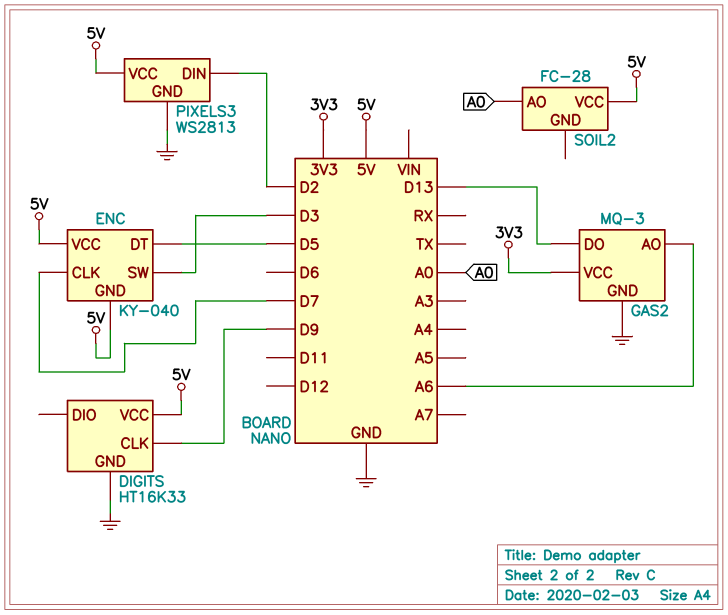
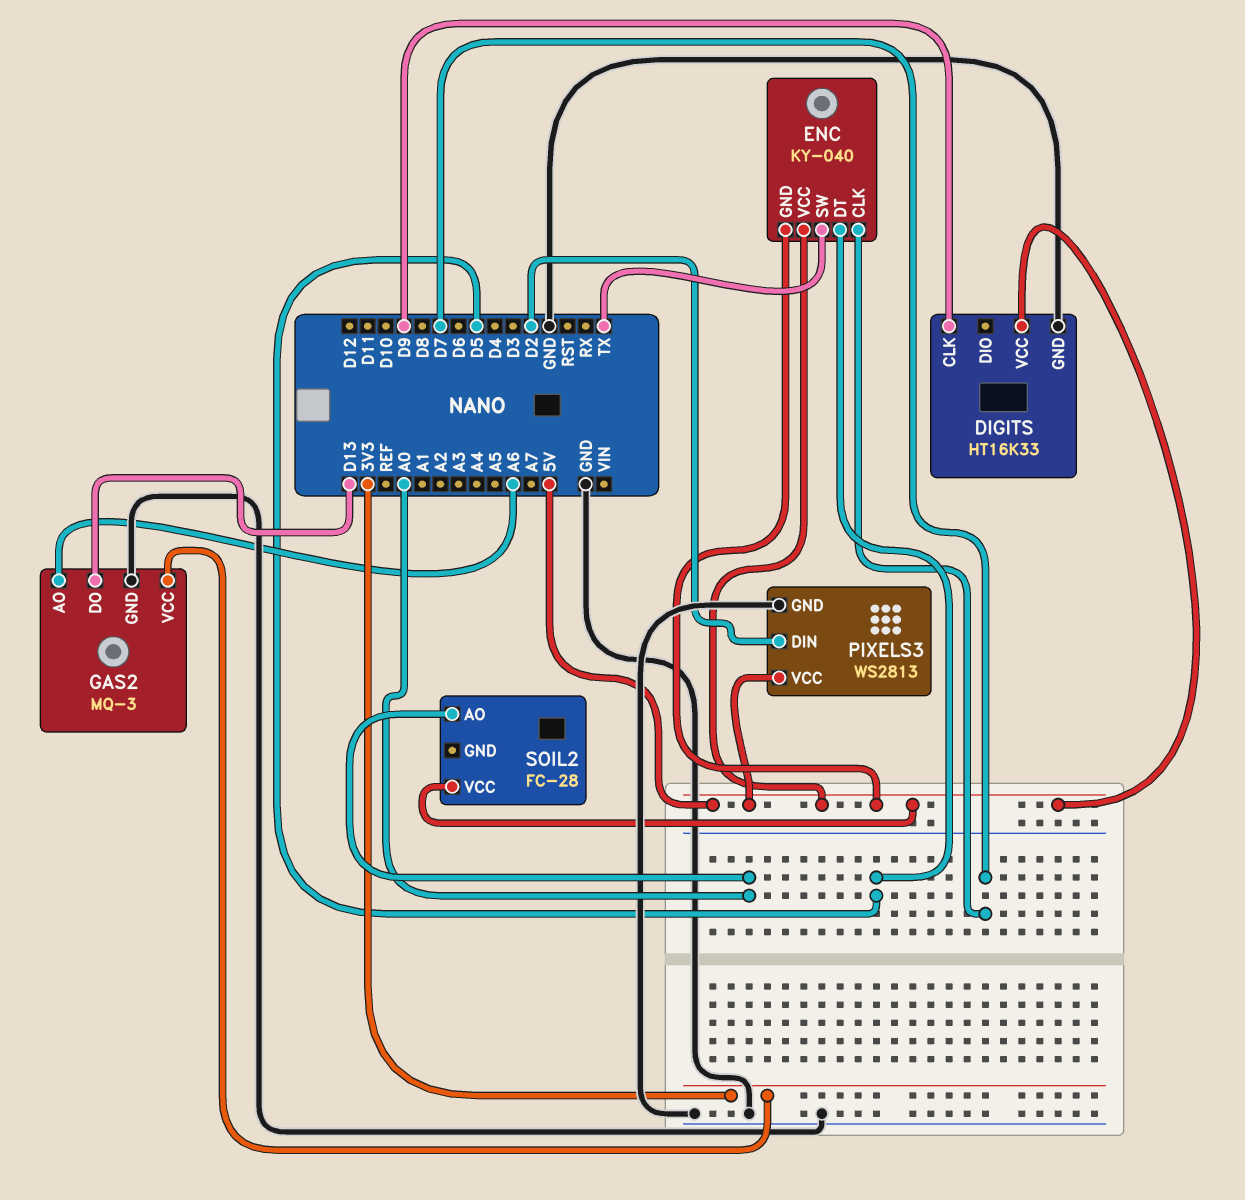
ENC pin SW: D3 -> TX

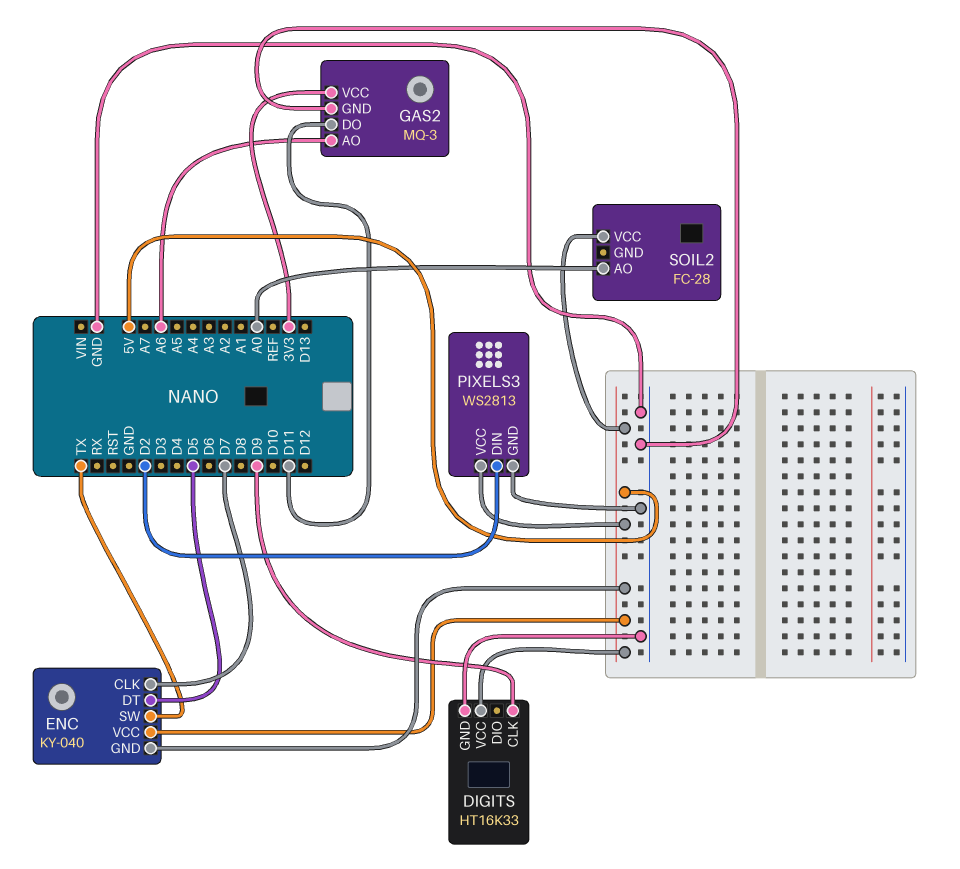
GAS2 pin DO: D13 -> D11

